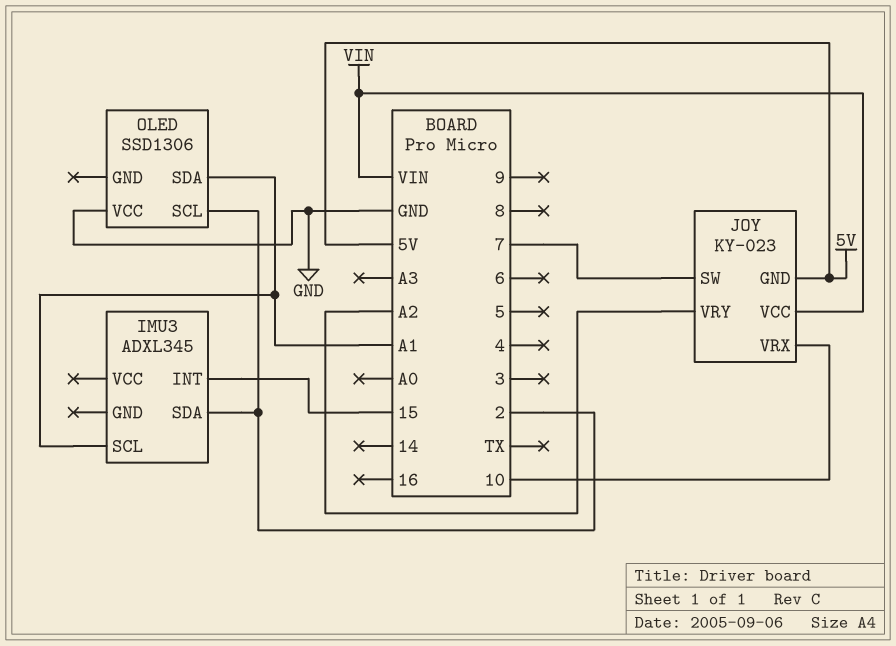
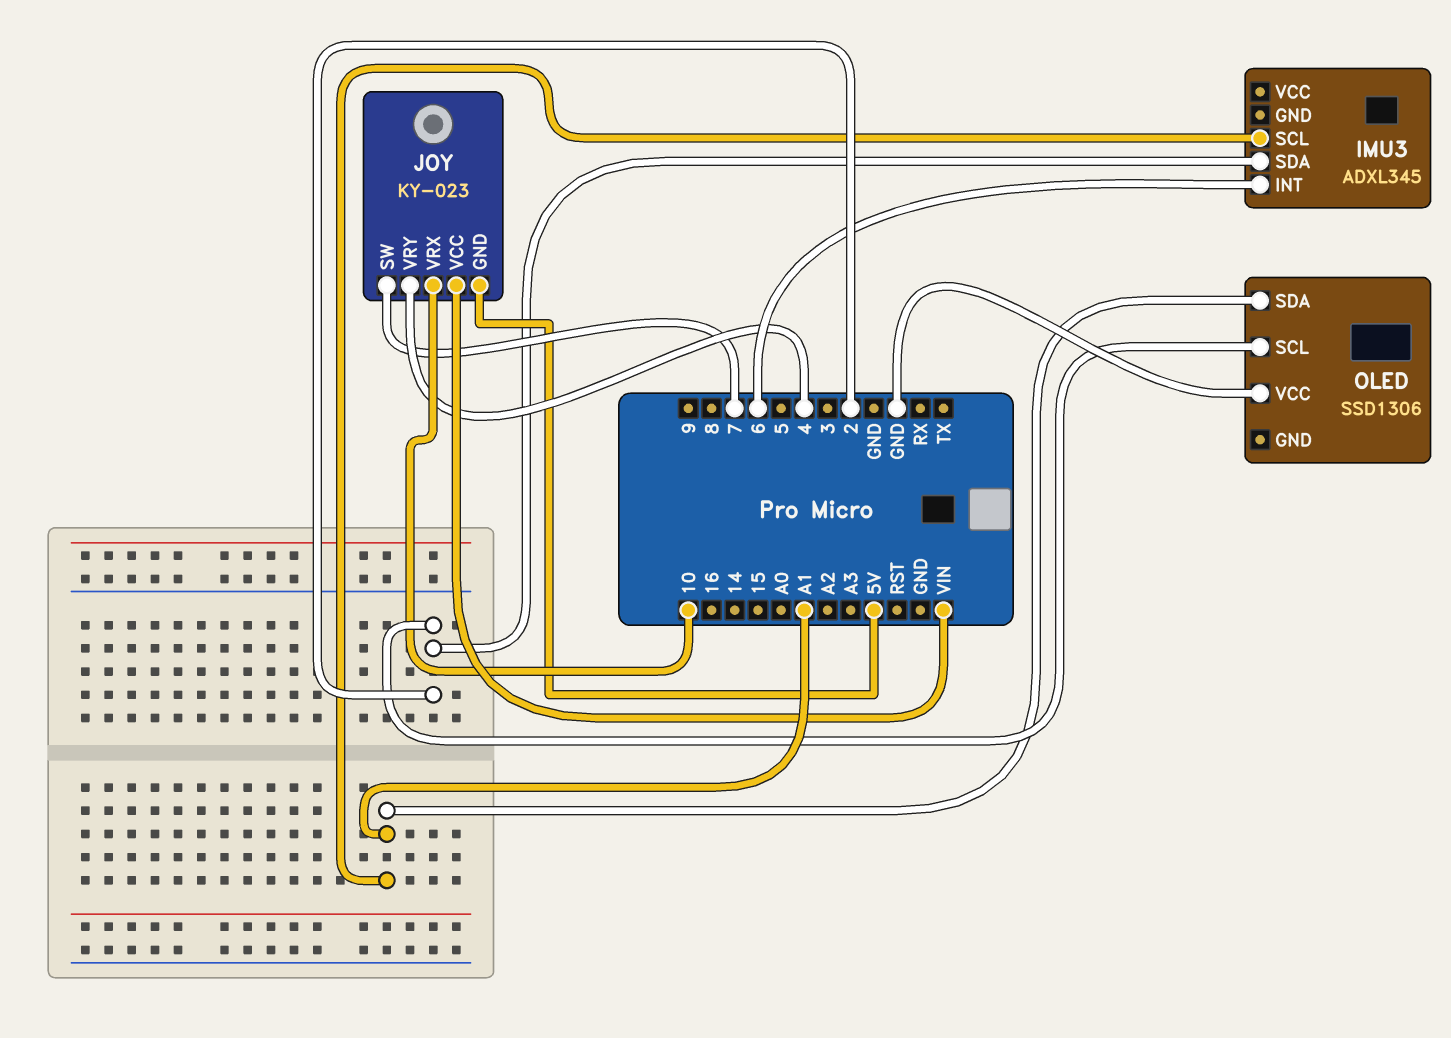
IMU3 pin INT: 15 -> 6
JOY pin VRY: A2 -> 4

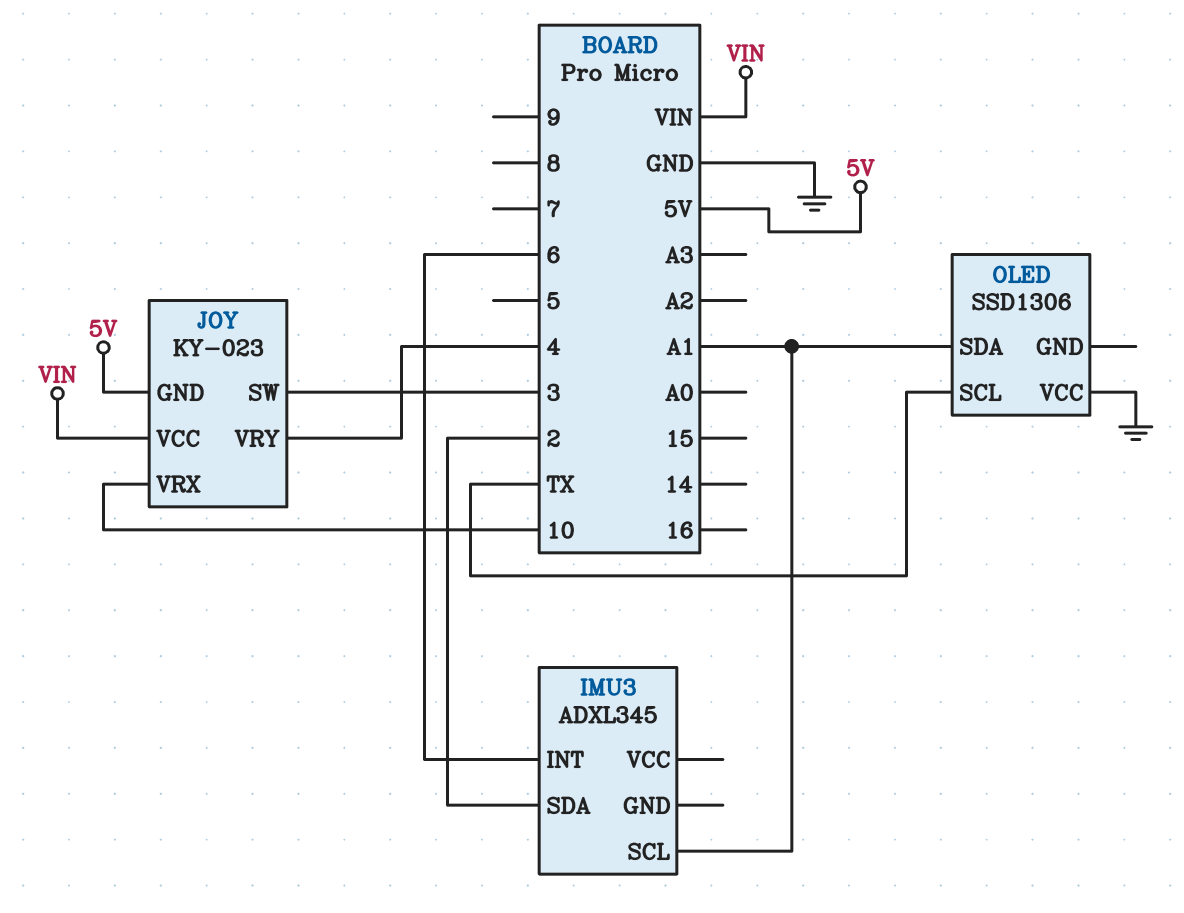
JOY pin SW: 7 -> 3
OLED pin SCL: 2 -> TX

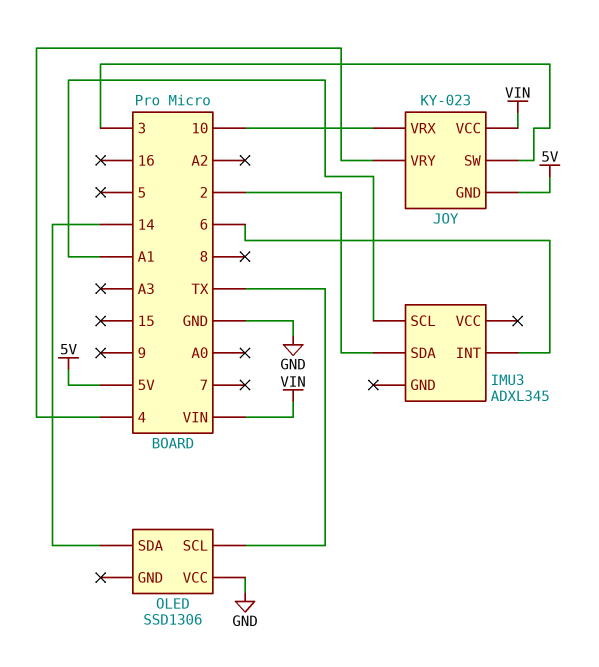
OLED pin SDA: A1 -> 14

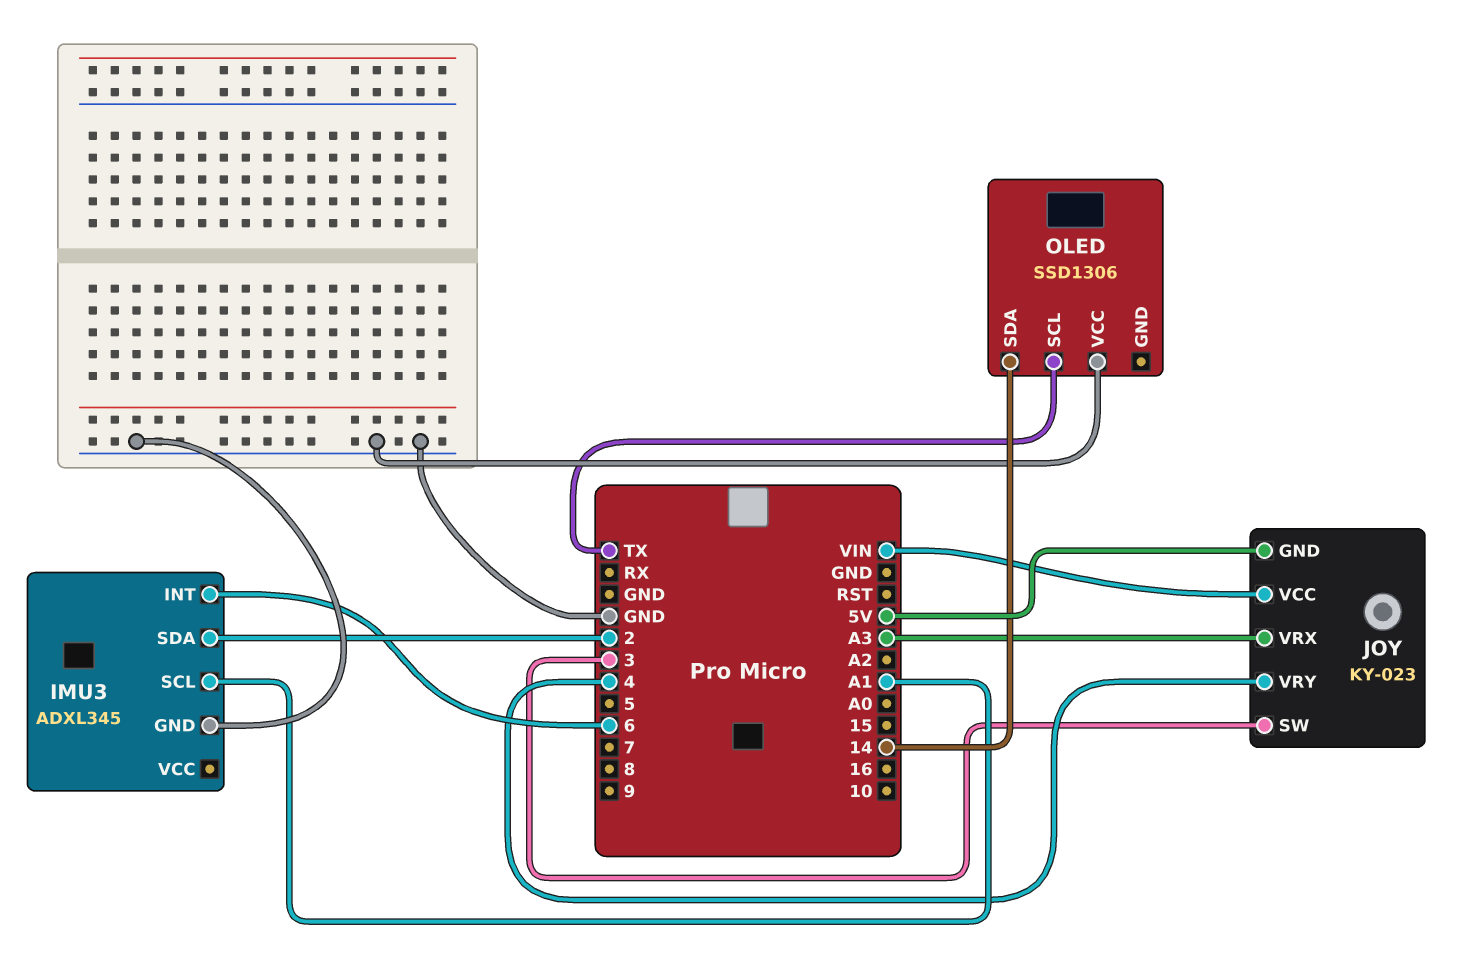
IMU3 pin GND: none -> GND
JOY pin VRX: 10 -> A3

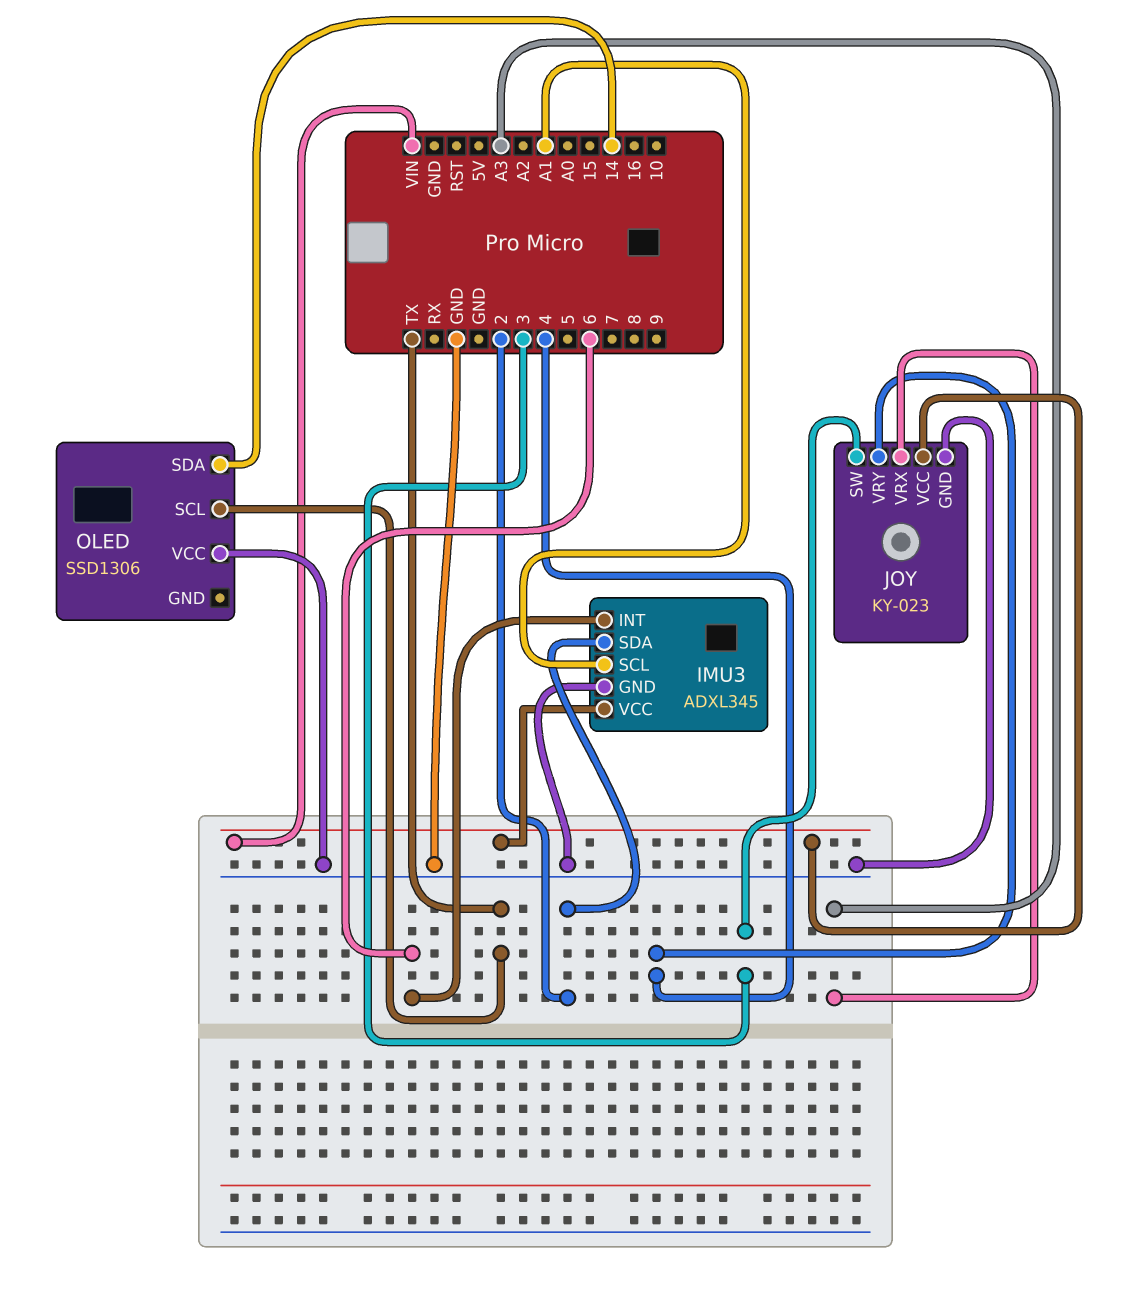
IMU3 pin VCC: none -> VIN
JOY pin GND: 5V -> GND

